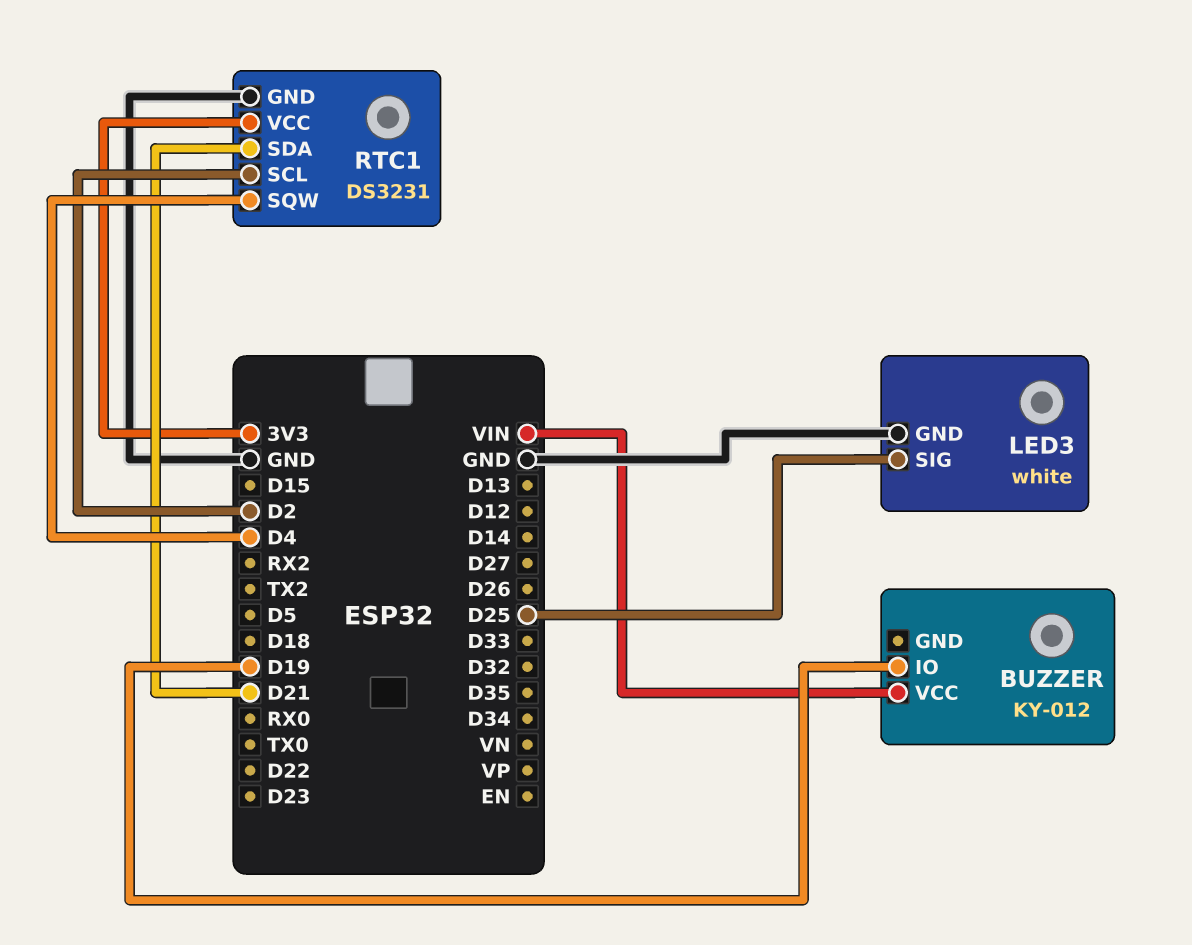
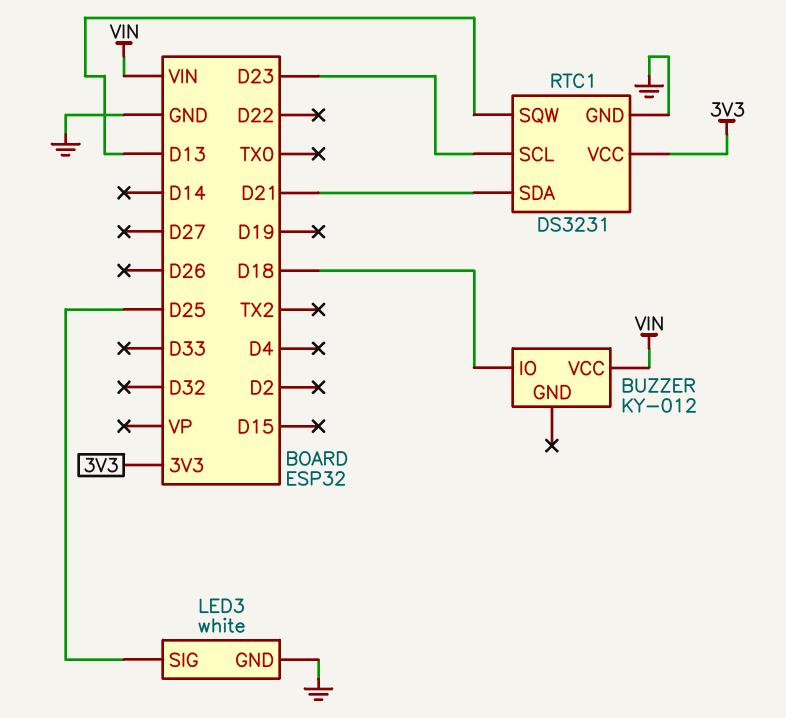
BUZZER pin IO: D19 -> D18
RTC1 pin SCL: D2 -> D23
RTC1 pin SQW: D4 -> D13

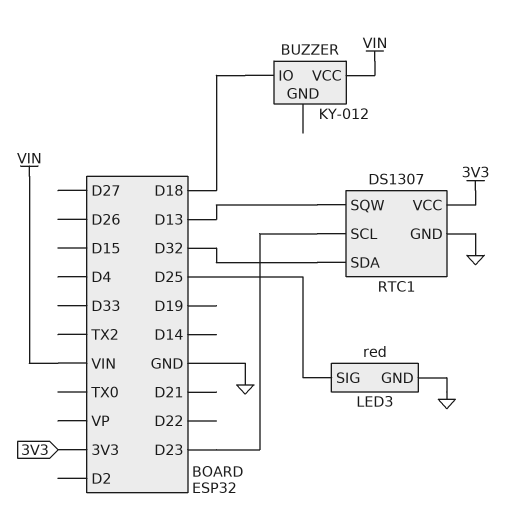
LED3: white -> red
RTC1: DS3231 -> DS1307
RTC1 pin SDA: D21 -> D32

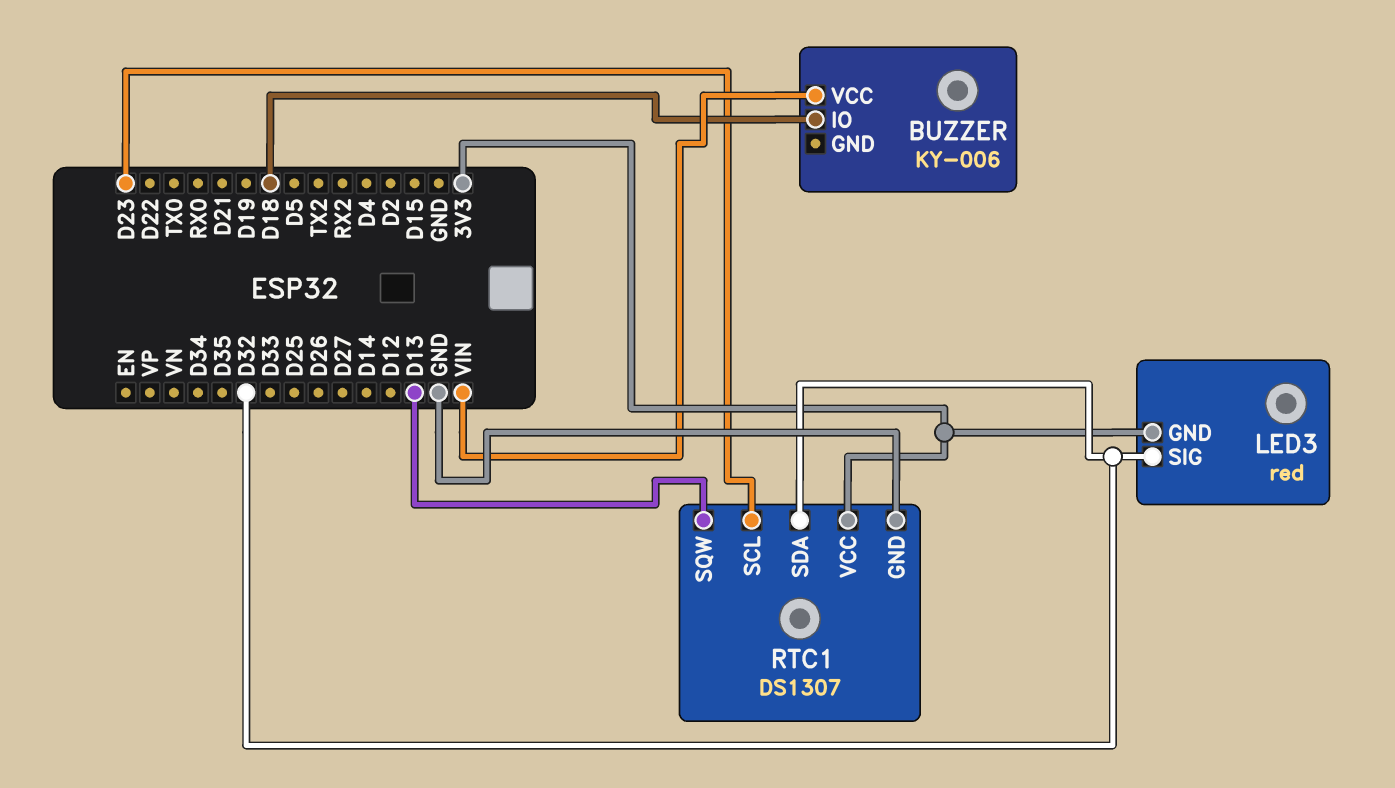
BUZZER: KY-012 -> KY-006
LED3 pin GND: GND -> 3V3
LED3 pin SIG: D25 -> D32

